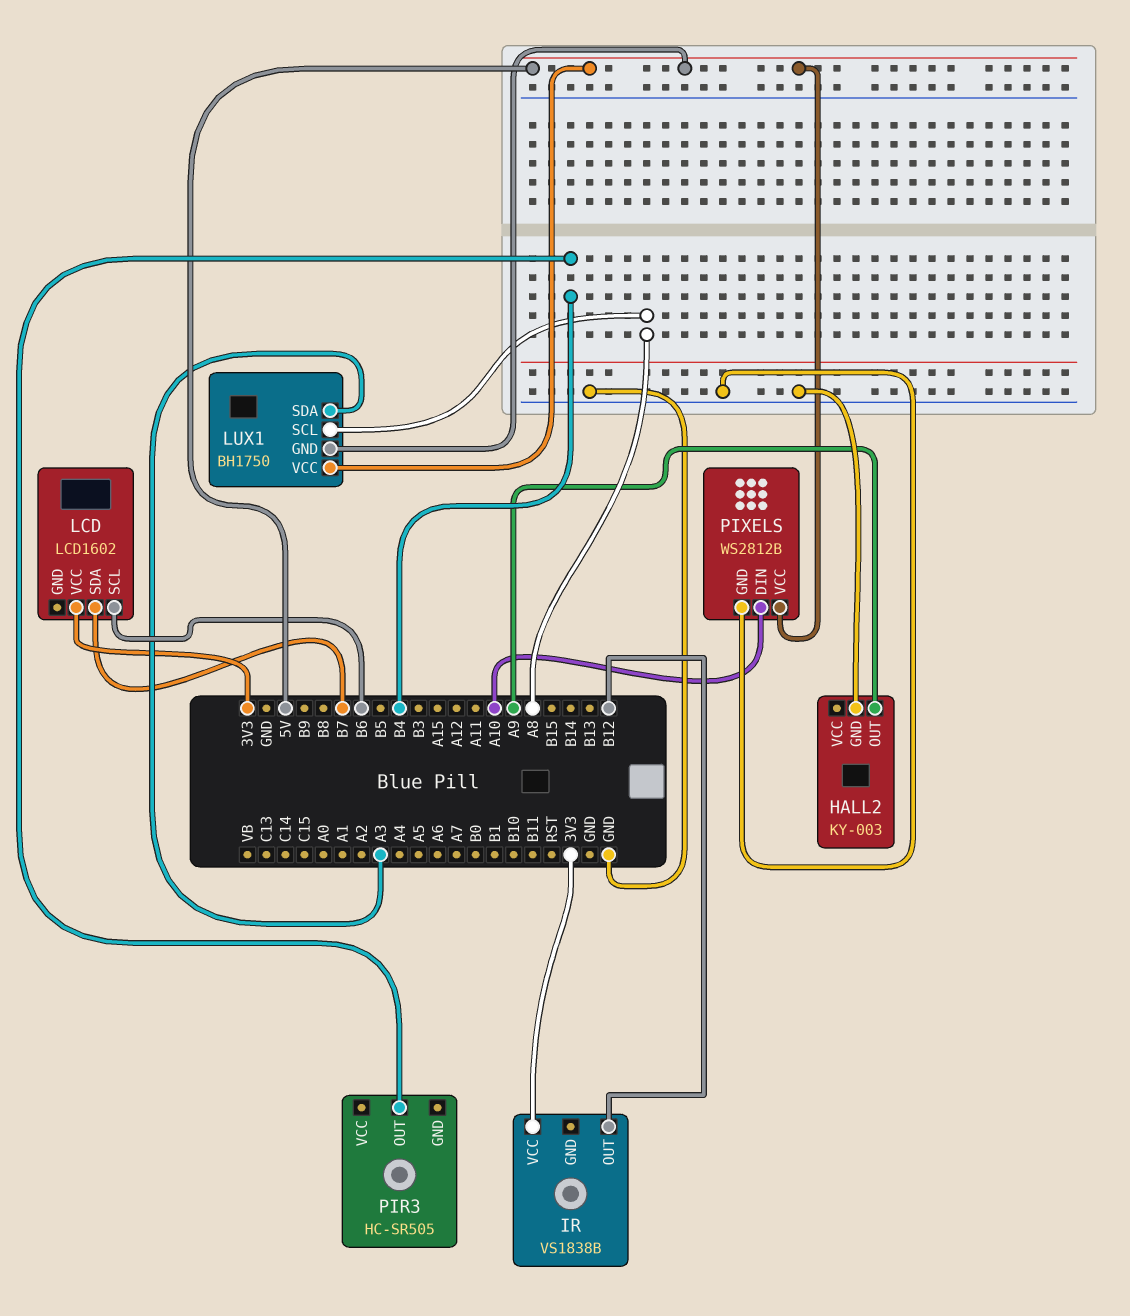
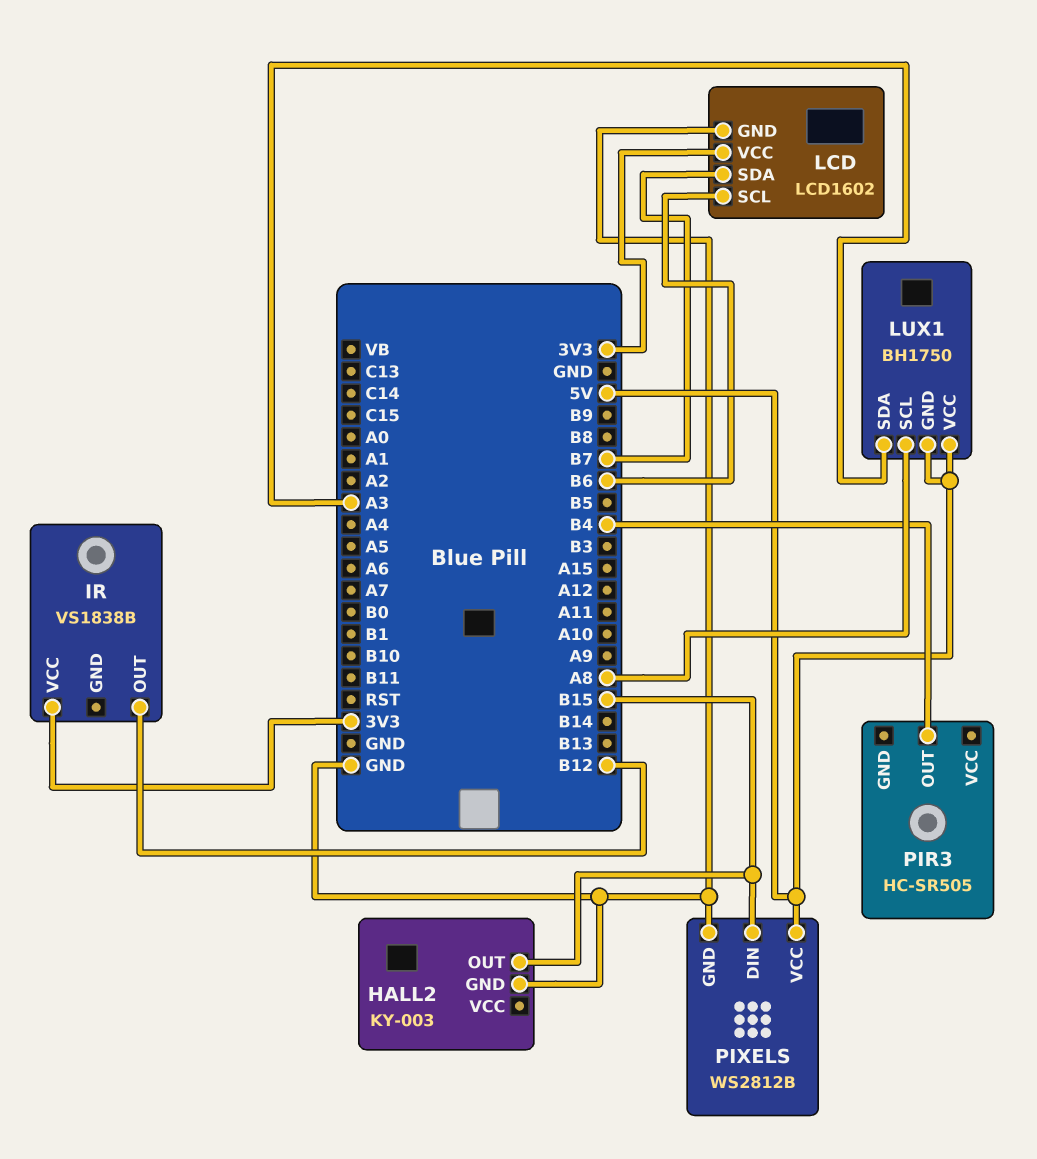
HALL2 pin OUT: A9 -> B15
LCD pin GND: none -> GND
PIXELS pin DIN: A10 -> B15

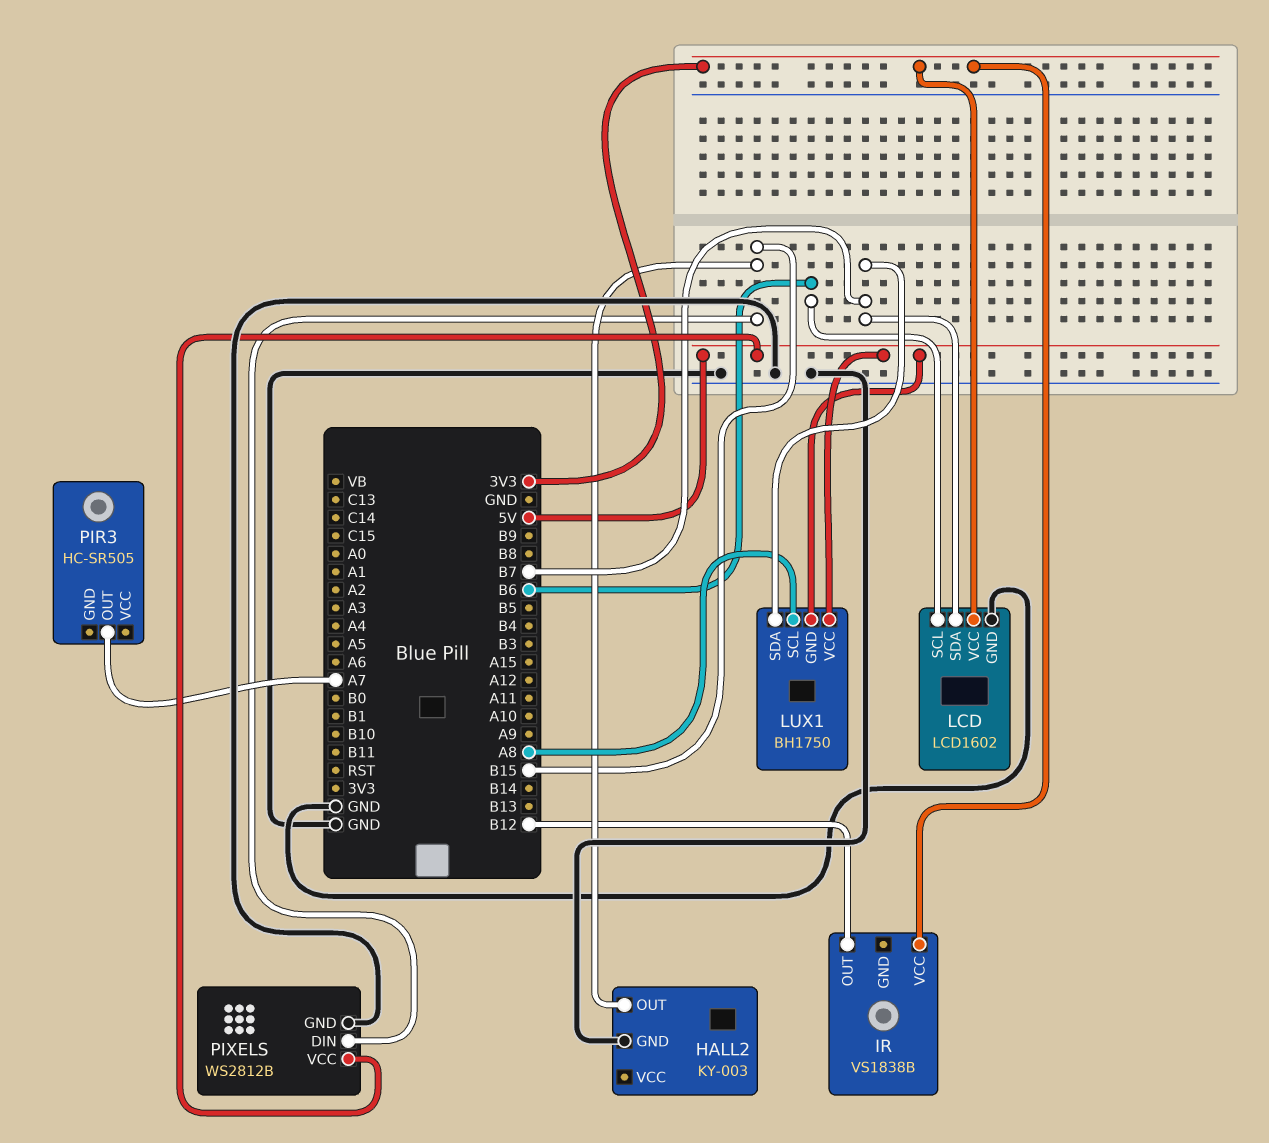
LUX1 pin SDA: A3 -> B7
PIR3 pin OUT: B4 -> A7

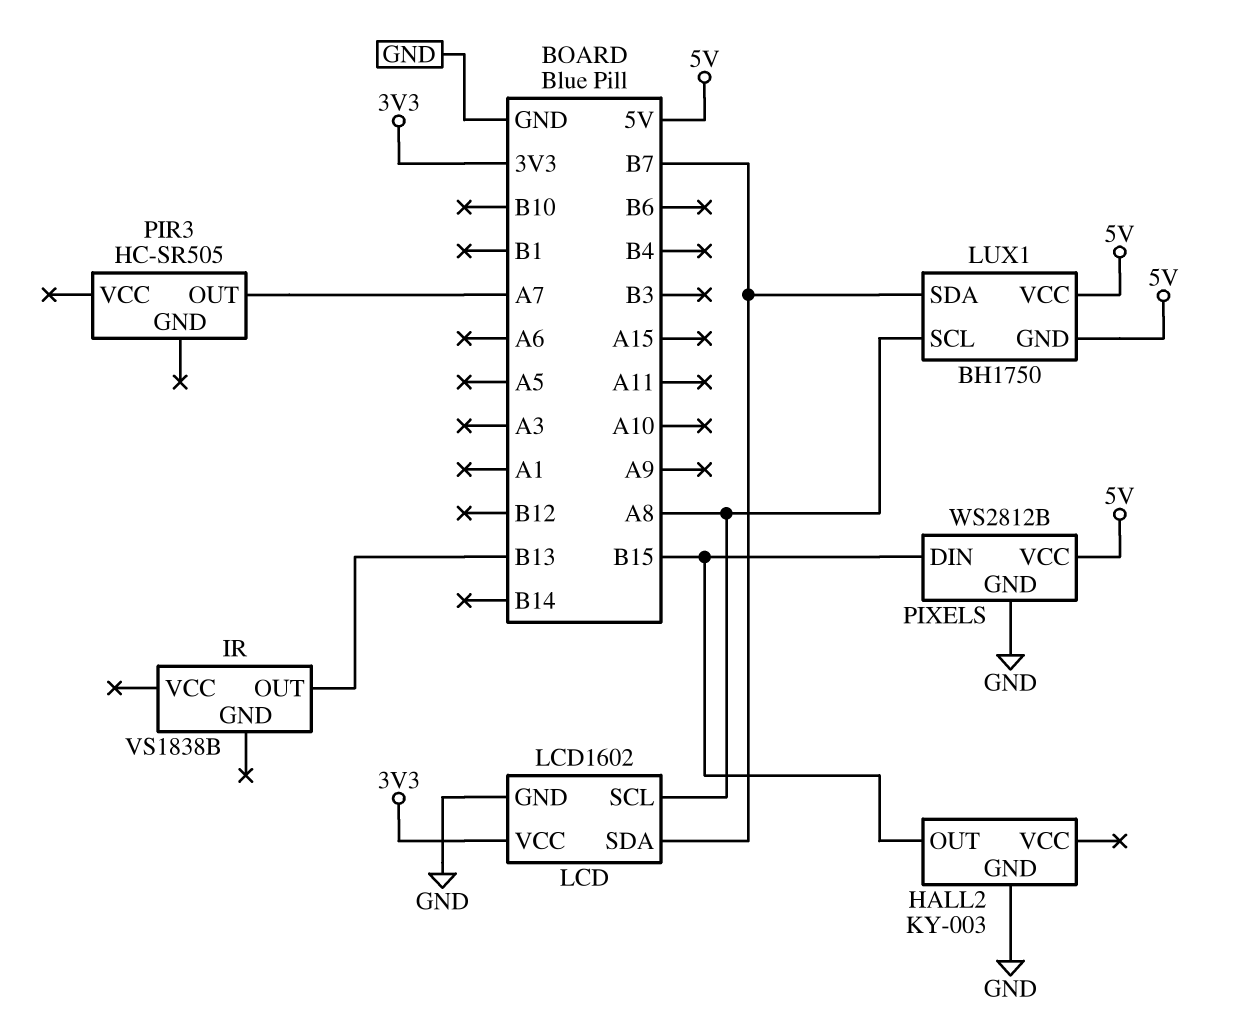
IR pin OUT: B12 -> B13
IR pin VCC: 3V3 -> none
LCD pin SCL: B6 -> A8

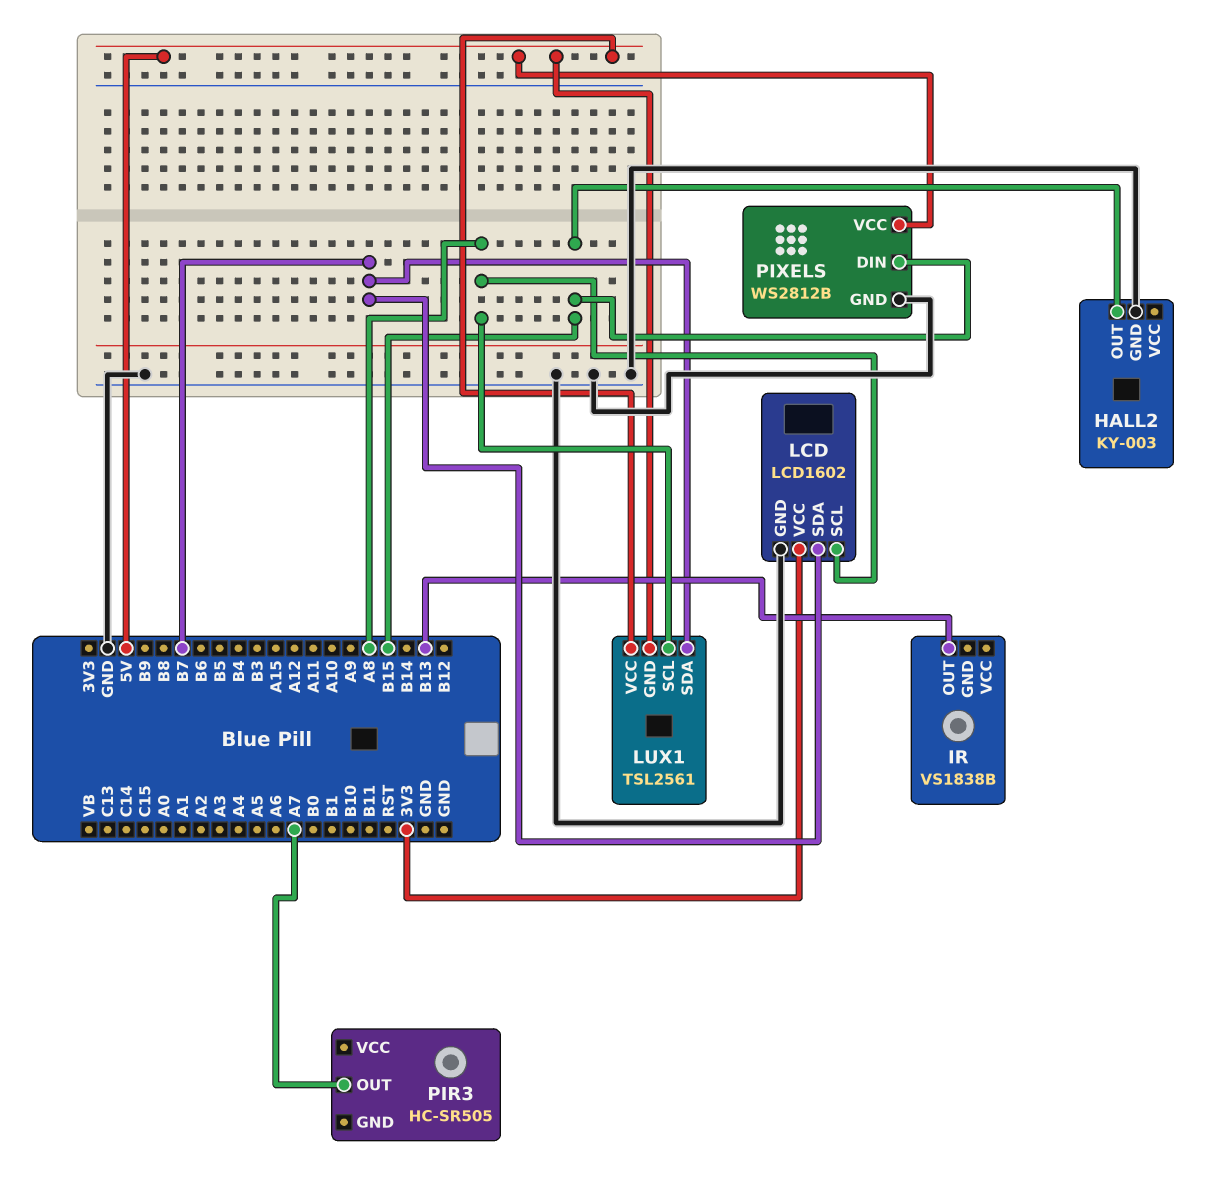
LUX1: BH1750 -> TSL2561

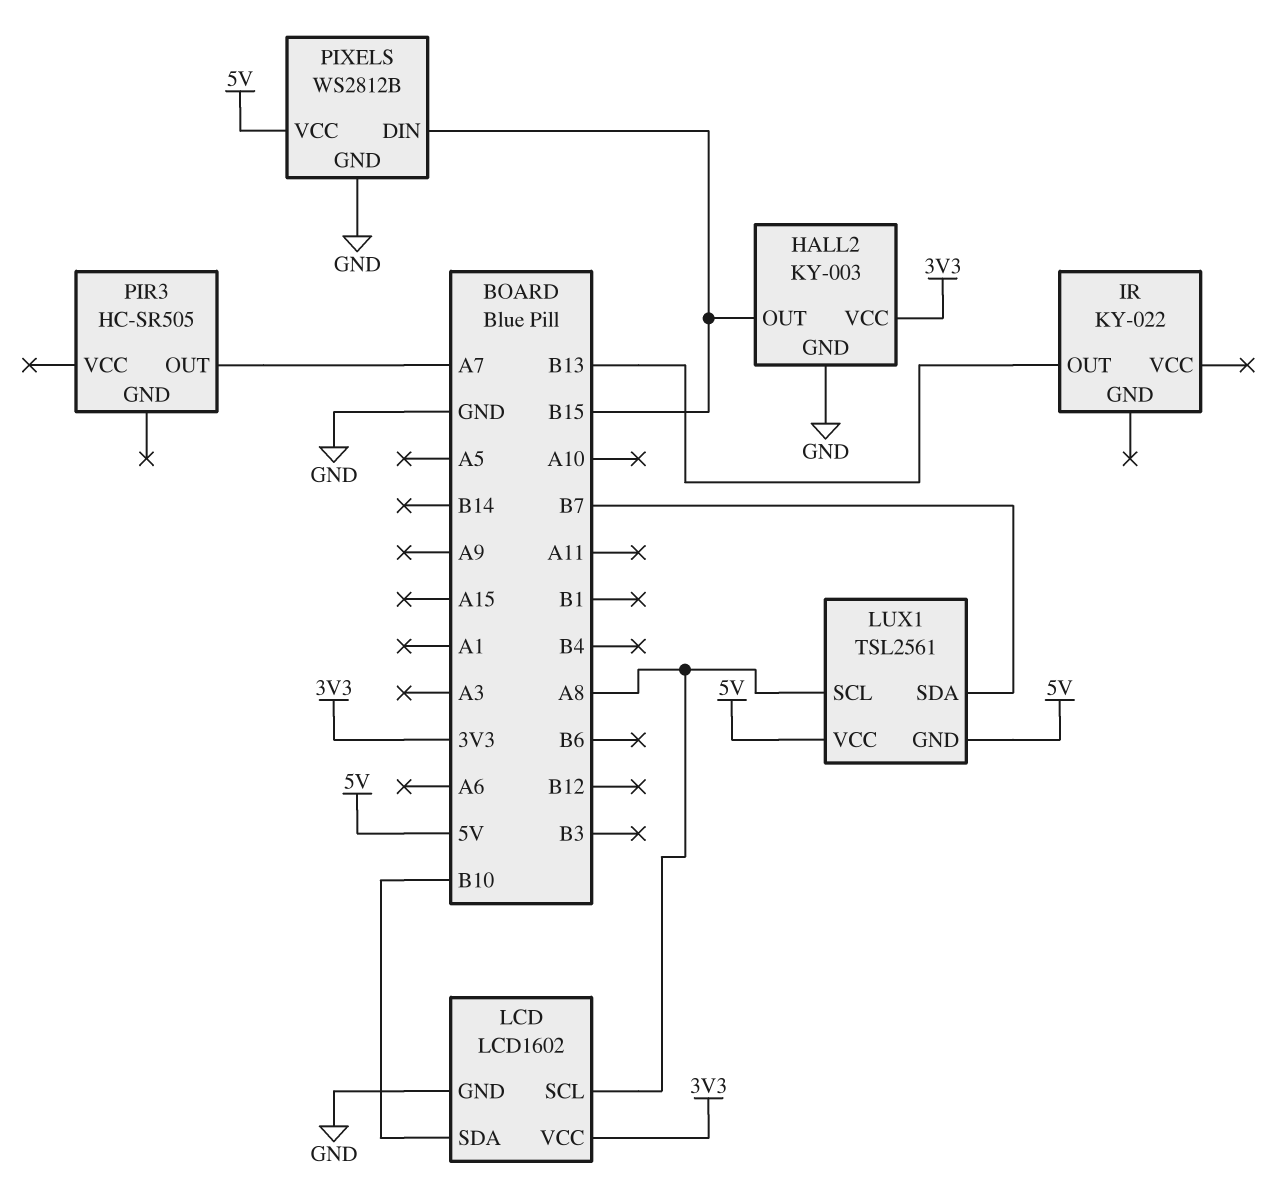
HALL2 pin VCC: none -> 3V3
IR: VS1838B -> KY-022
LCD pin SDA: B7 -> B10

